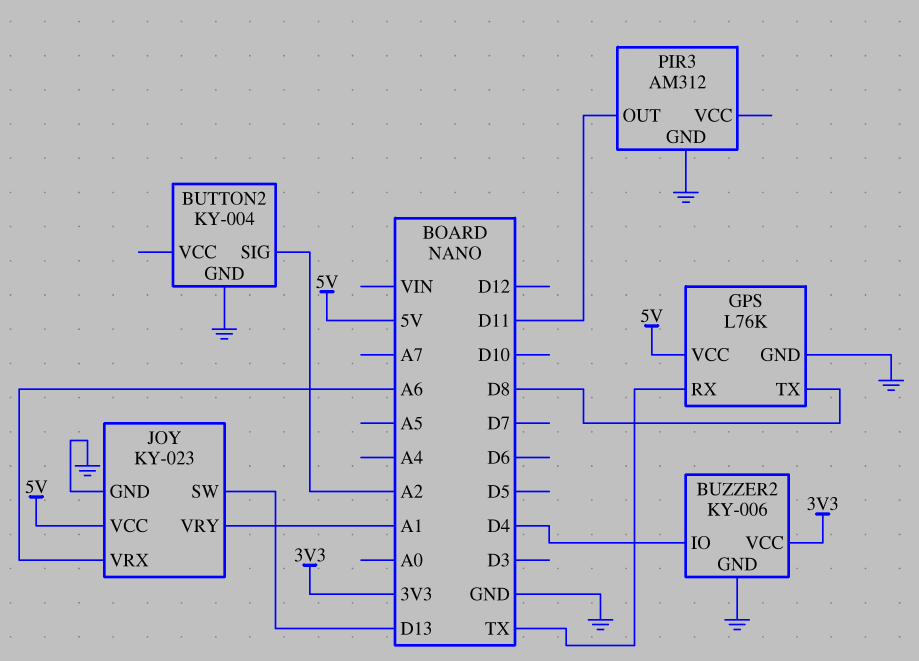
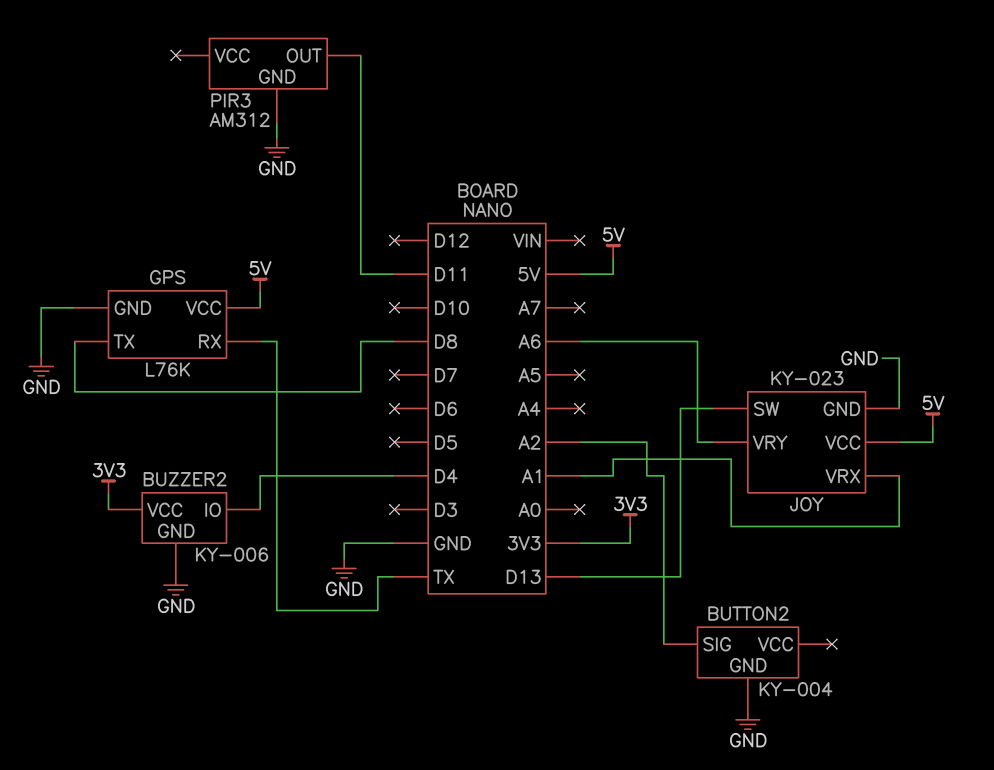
JOY pin VRX: A6 -> A1
JOY pin VRY: A1 -> A6

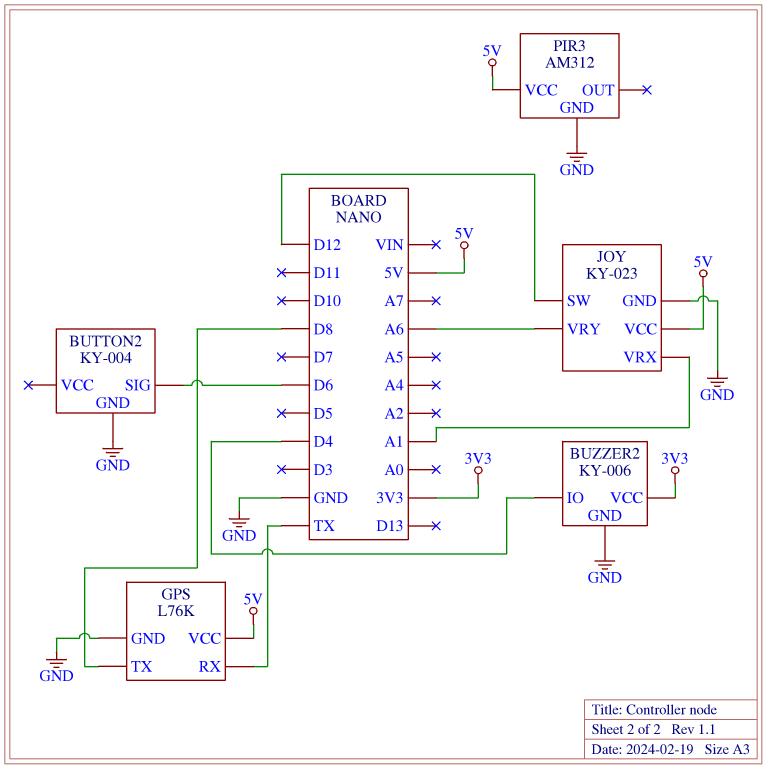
BUTTON2 pin SIG: A2 -> D6
JOY pin SW: D13 -> D12
PIR3 pin OUT: D11 -> none
PIR3 pin VCC: none -> 5V

